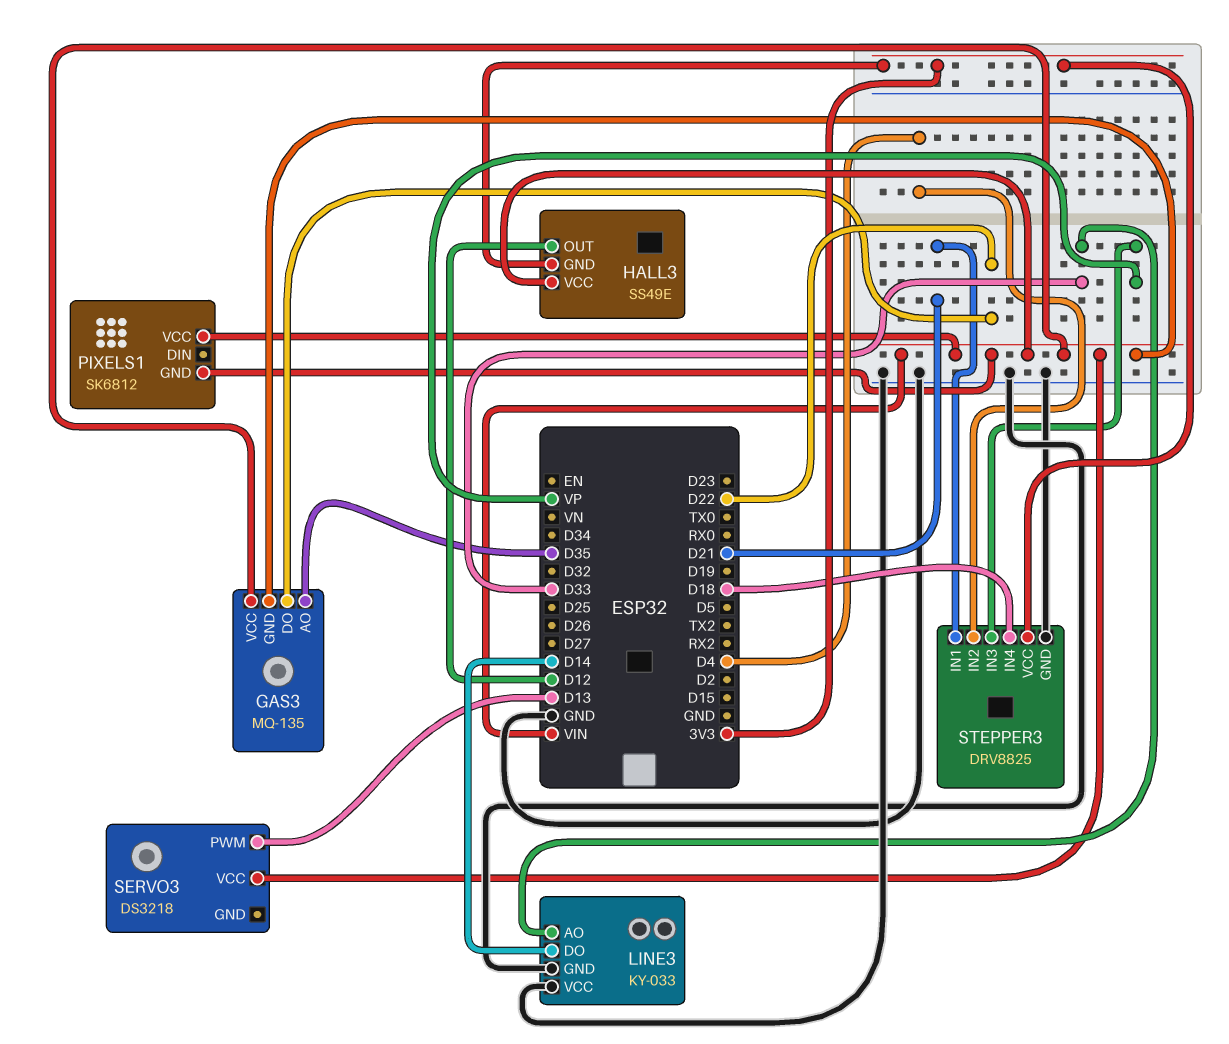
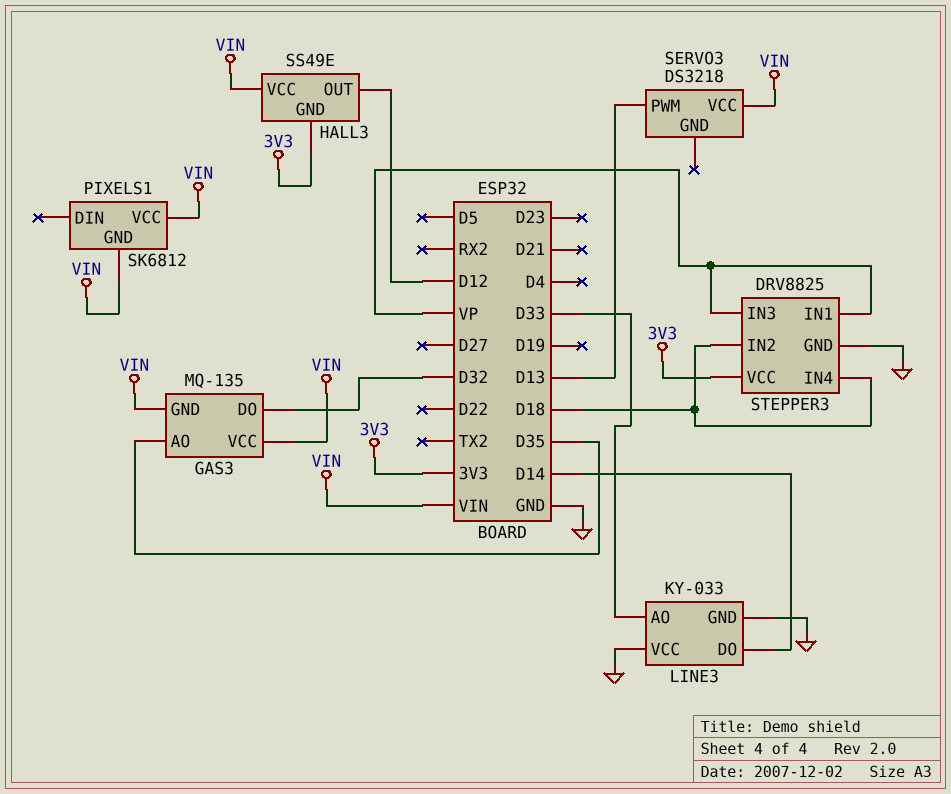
GAS3 pin DO: D22 -> D32
STEPPER3 pin IN1: D21 -> VP
STEPPER3 pin IN2: D4 -> D18

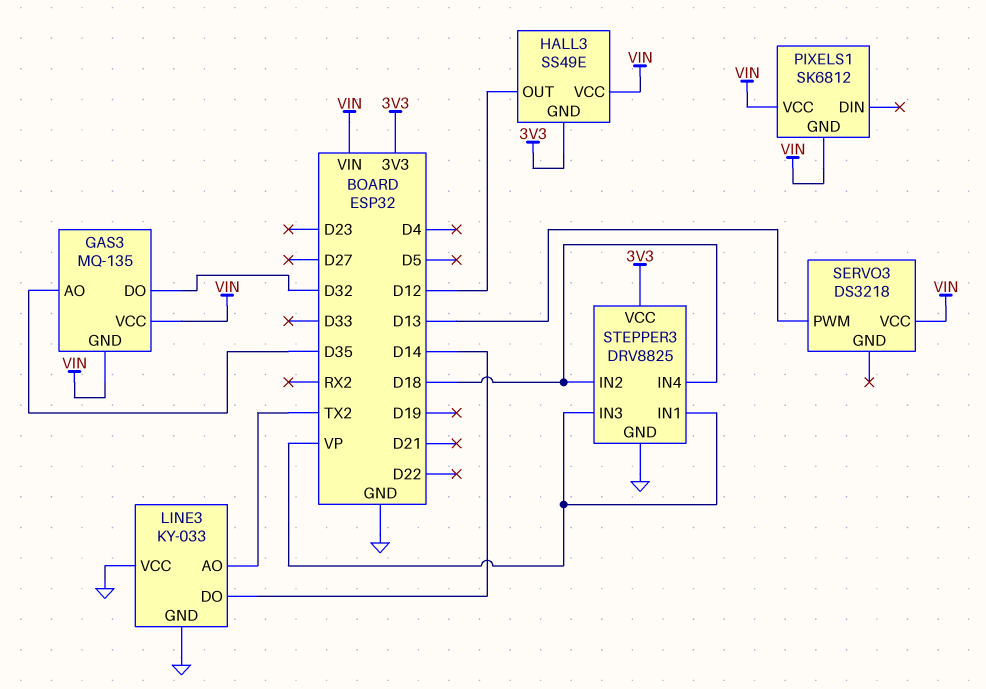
LINE3 pin AO: D33 -> TX2

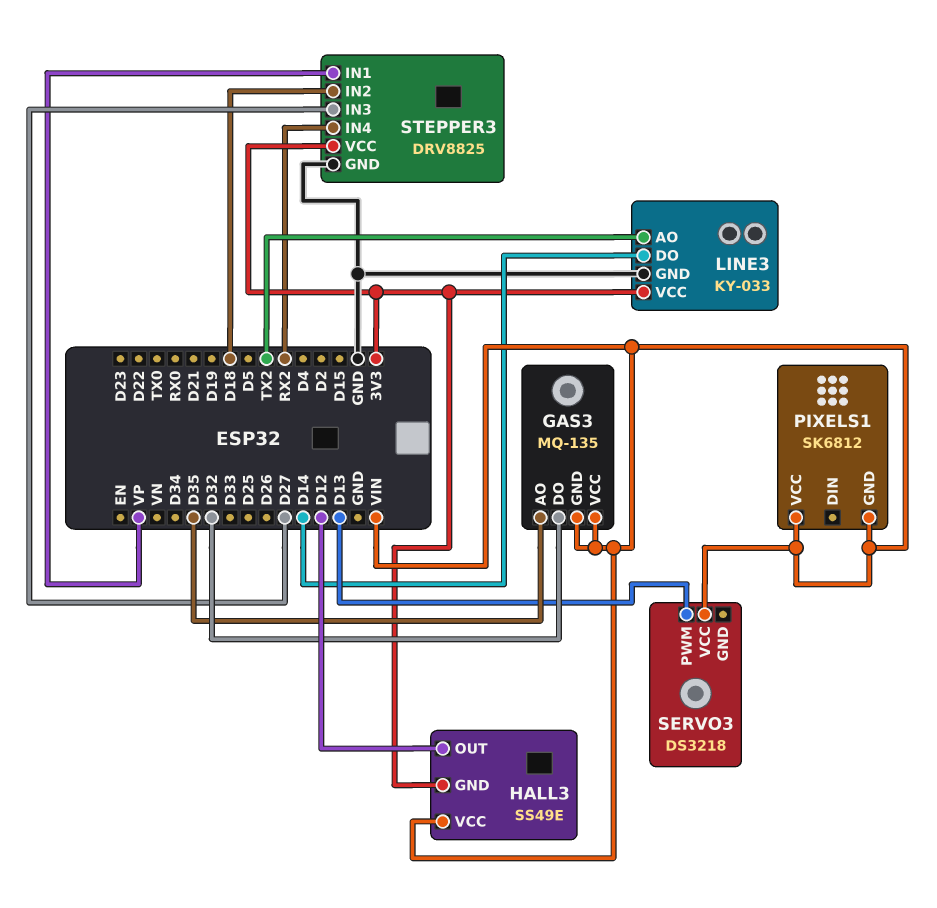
LINE3 pin VCC: GND -> 3V3
STEPPER3 pin IN3: VP -> D27
STEPPER3 pin IN4: D18 -> RX2

